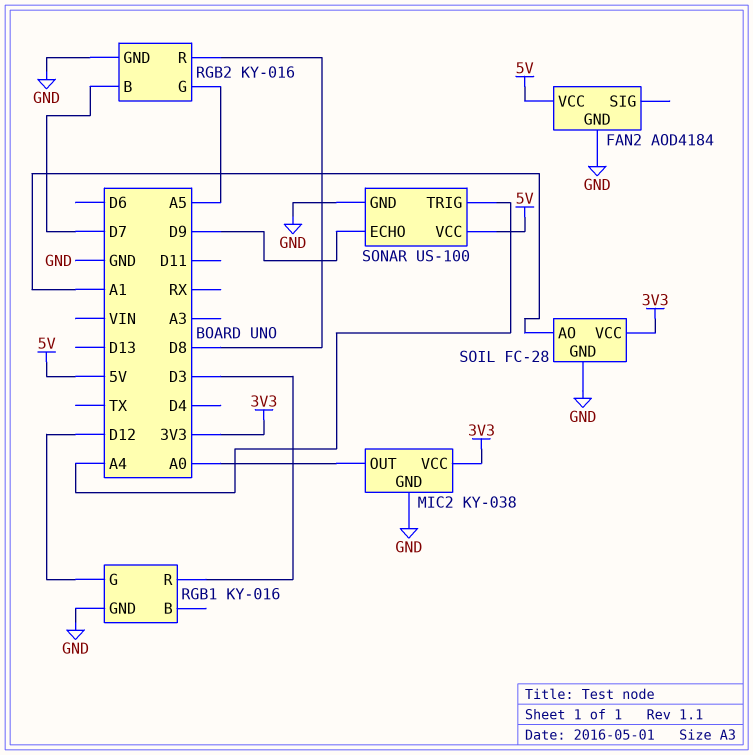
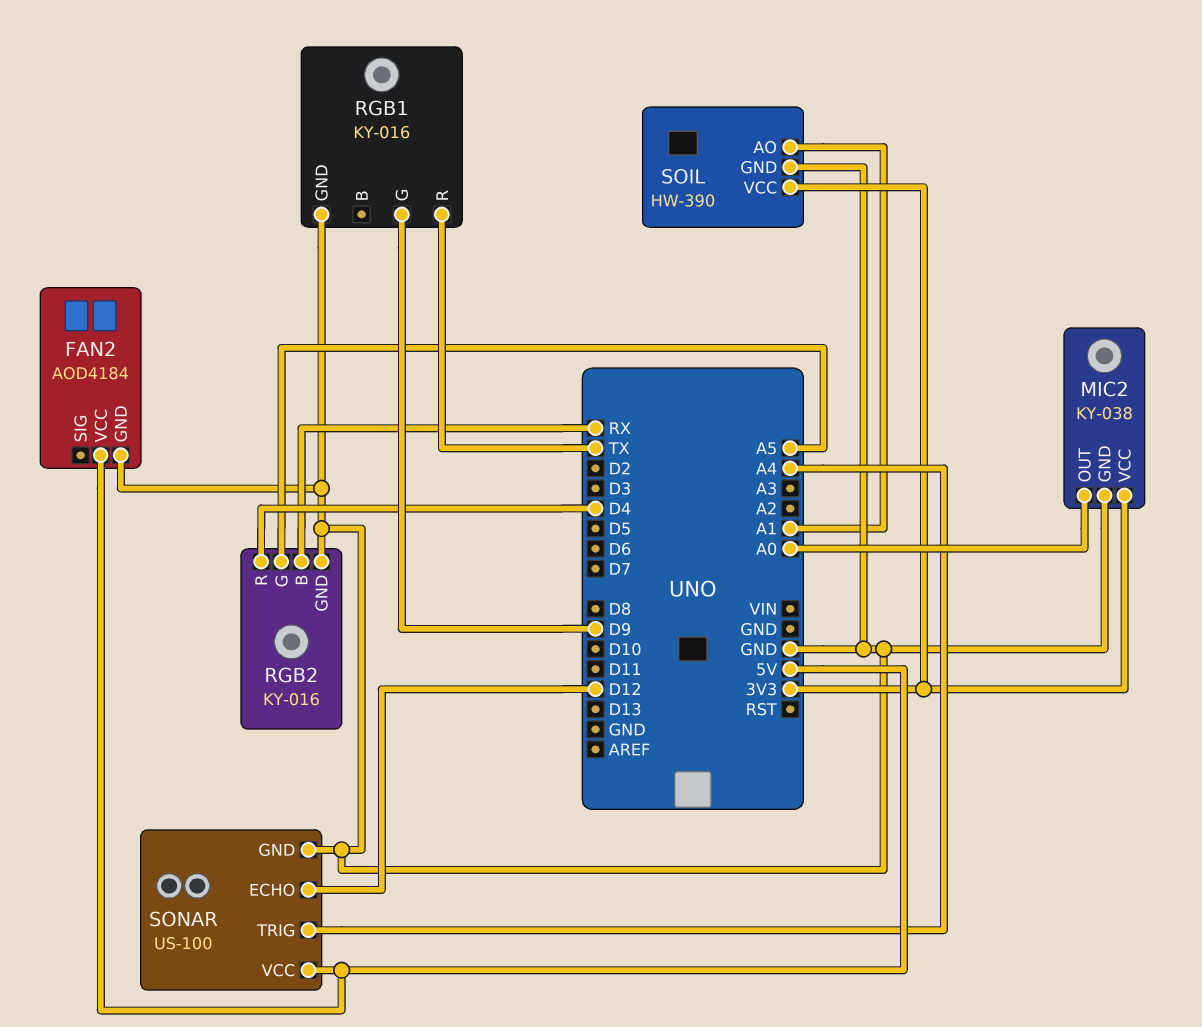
RGB1 pin G: D12 -> D9
RGB1 pin R: D3 -> TX
RGB2 pin B: D7 -> RX
RGB2 pin R: D8 -> D4
SOIL: FC-28 -> HW-390
SONAR pin ECHO: D9 -> D12

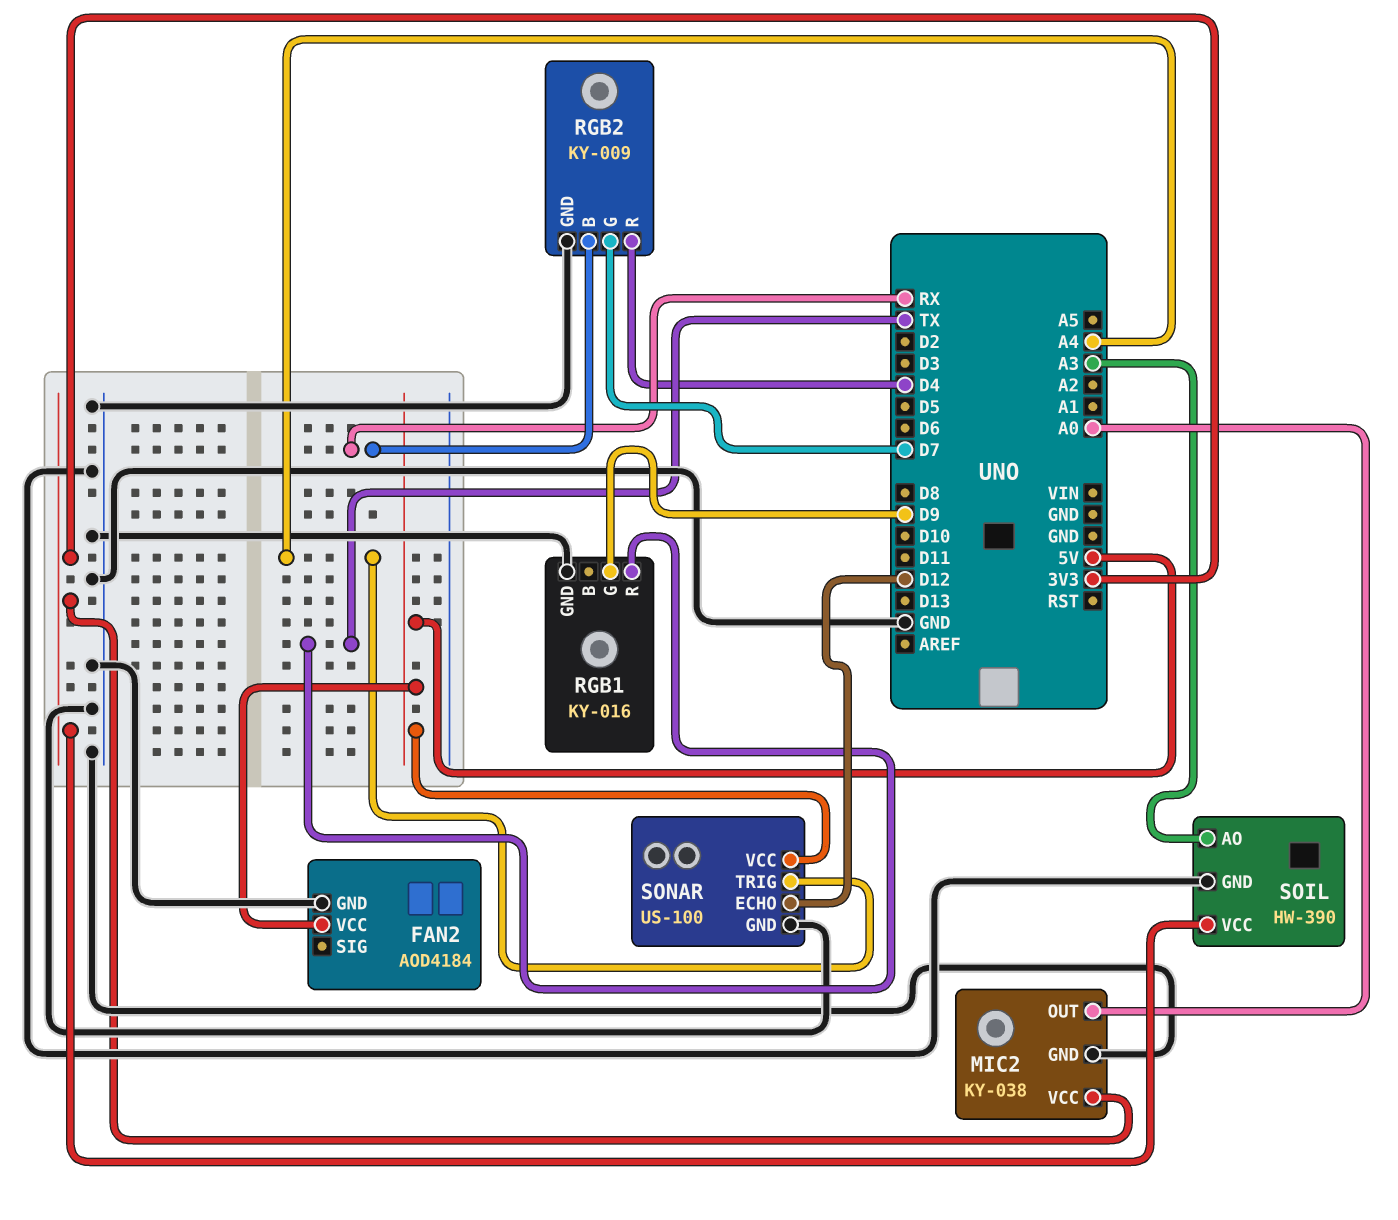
RGB2: KY-016 -> KY-009
RGB2 pin G: A5 -> D7
SOIL pin AO: A1 -> A3

